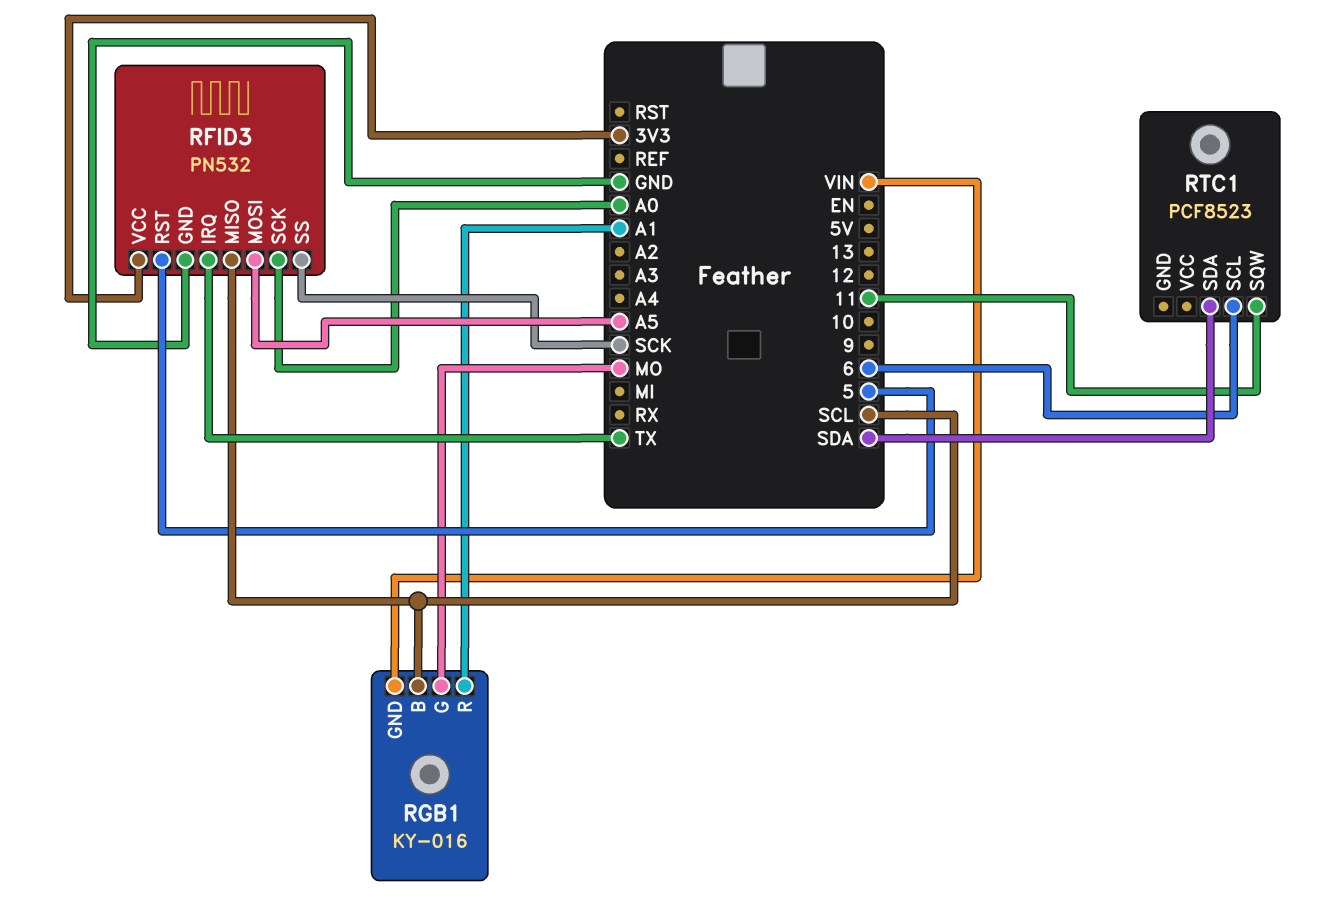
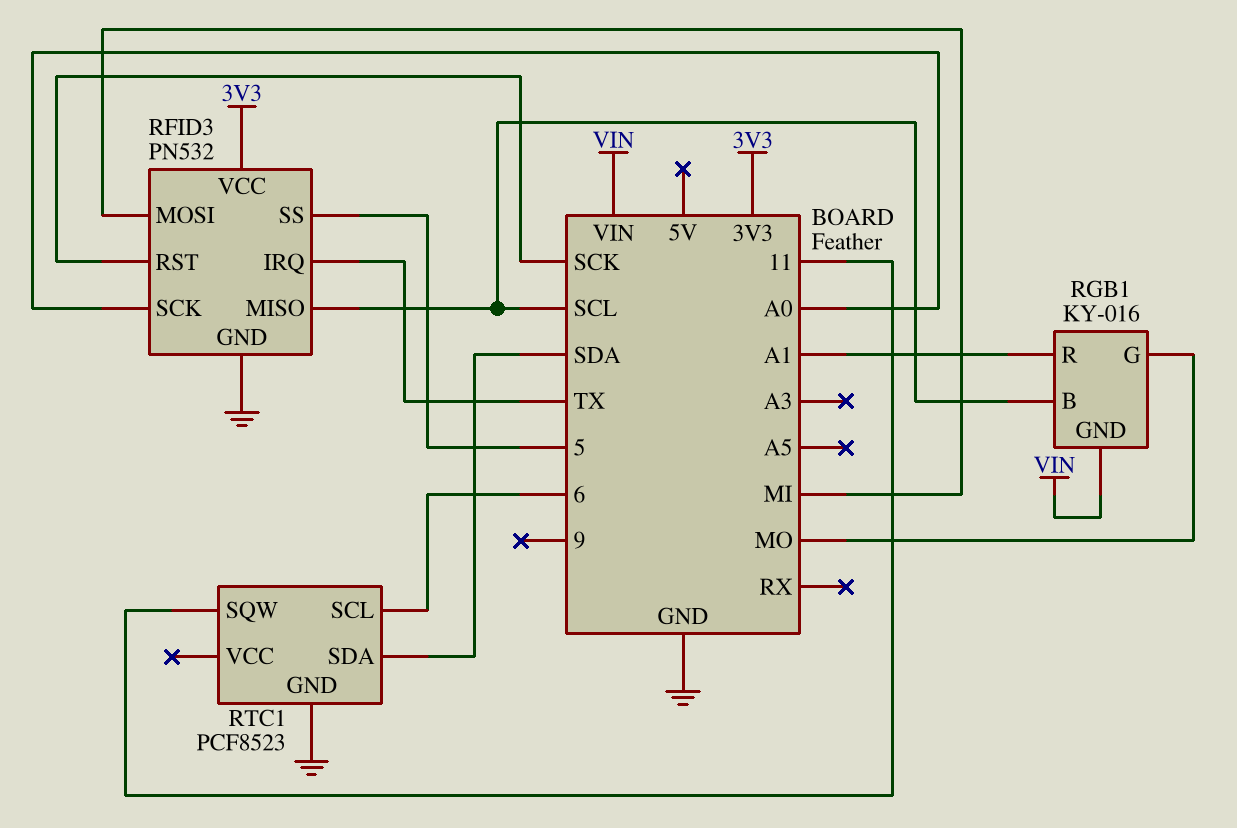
RFID3 pin MOSI: A5 -> MI
RFID3 pin RST: 5 -> SCK
RFID3 pin SS: SCK -> 5
RTC1 pin GND: none -> GND

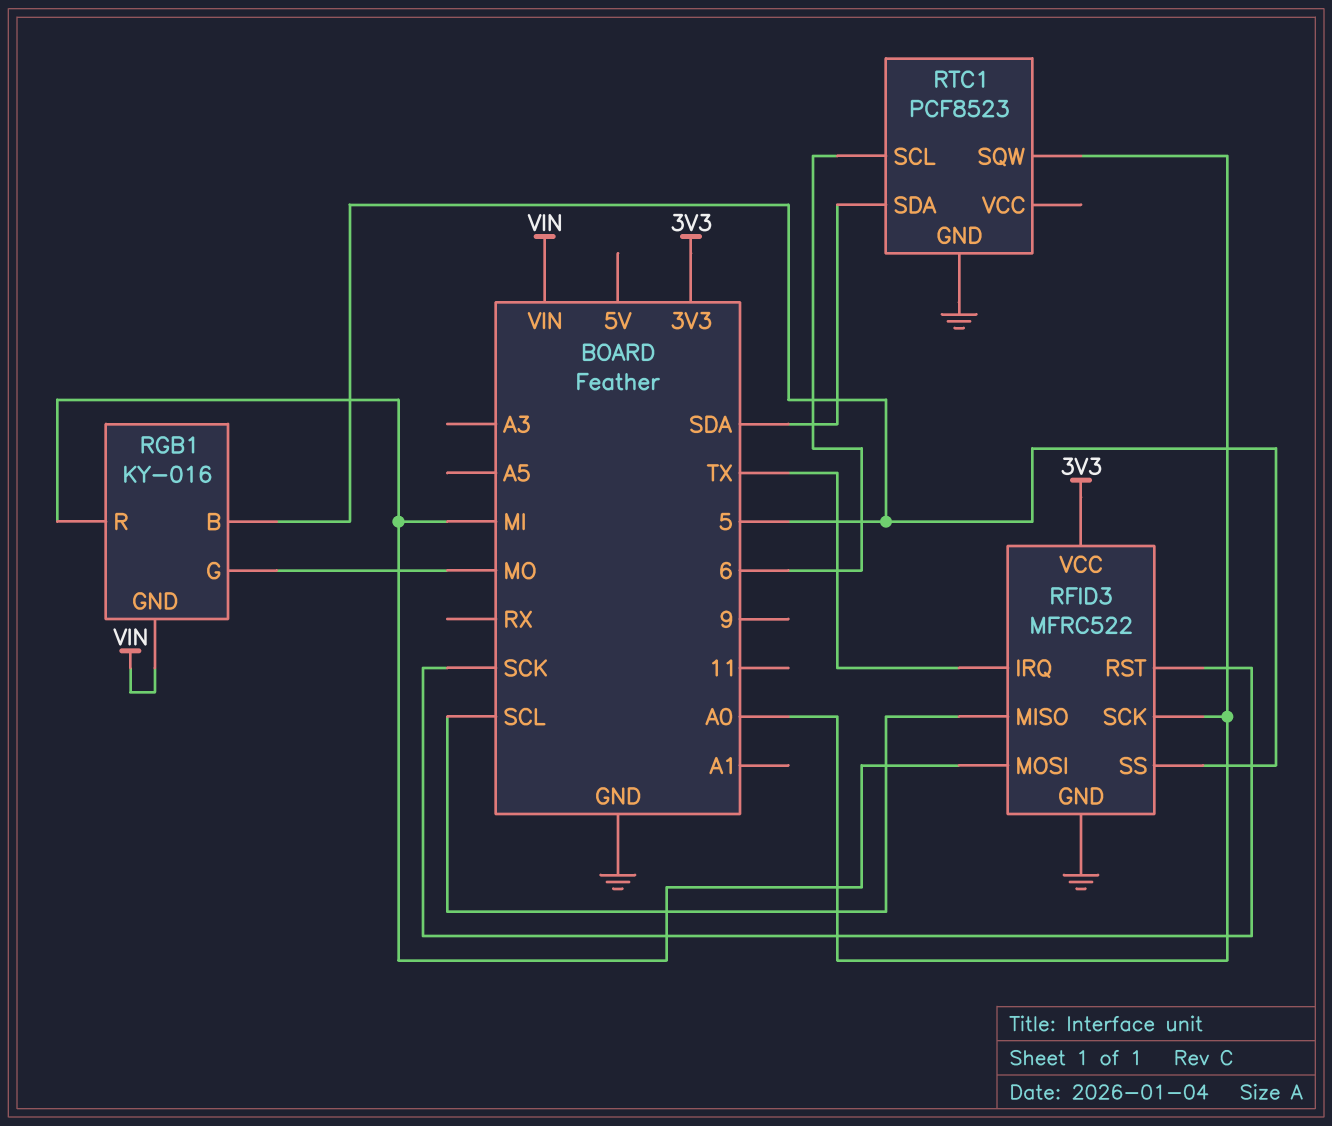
RFID3: PN532 -> MFRC522
RGB1 pin B: SCL -> 5
RGB1 pin R: A1 -> MI
RTC1 pin SQW: 11 -> A0

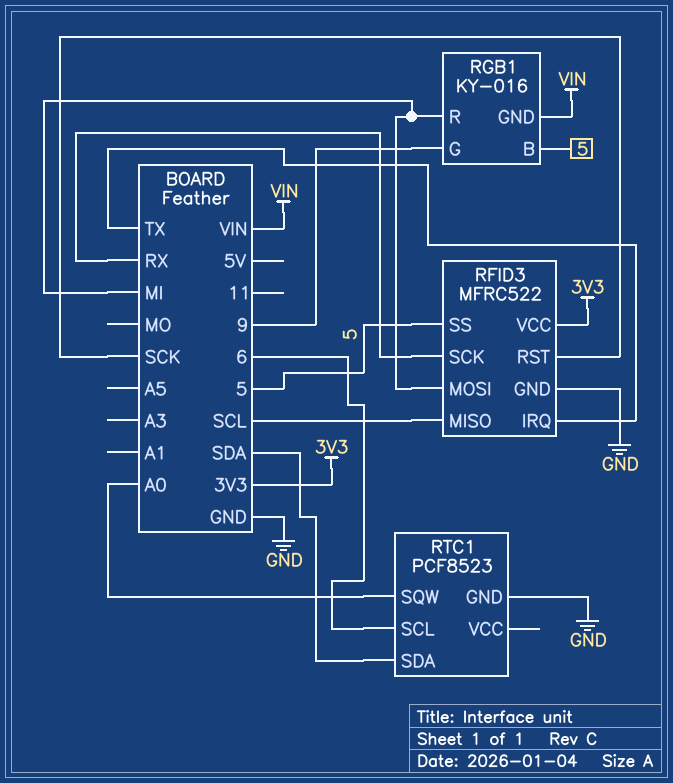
RFID3 pin SCK: A0 -> RX
RGB1 pin G: MO -> 9

